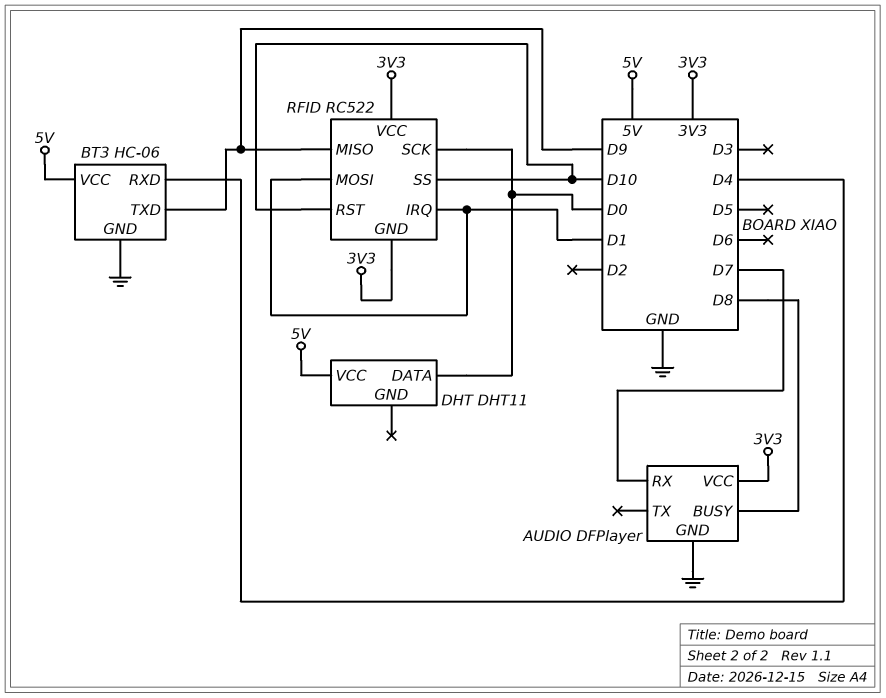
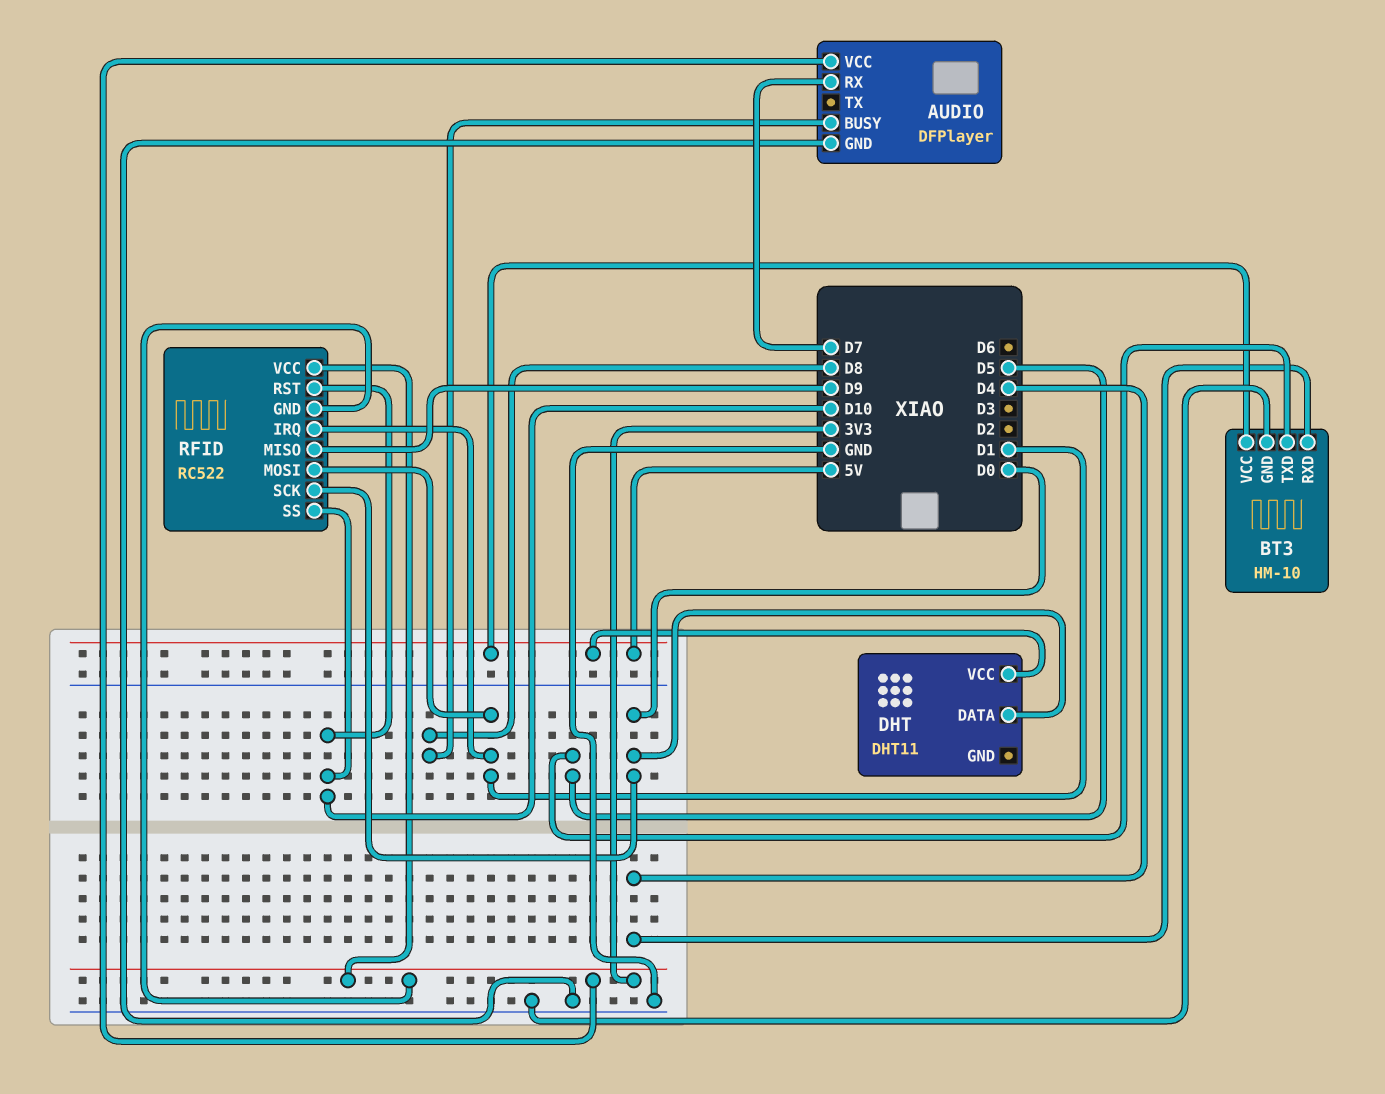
BT3: HC-06 -> HM-10
BT3 pin TXD: D9 -> D5

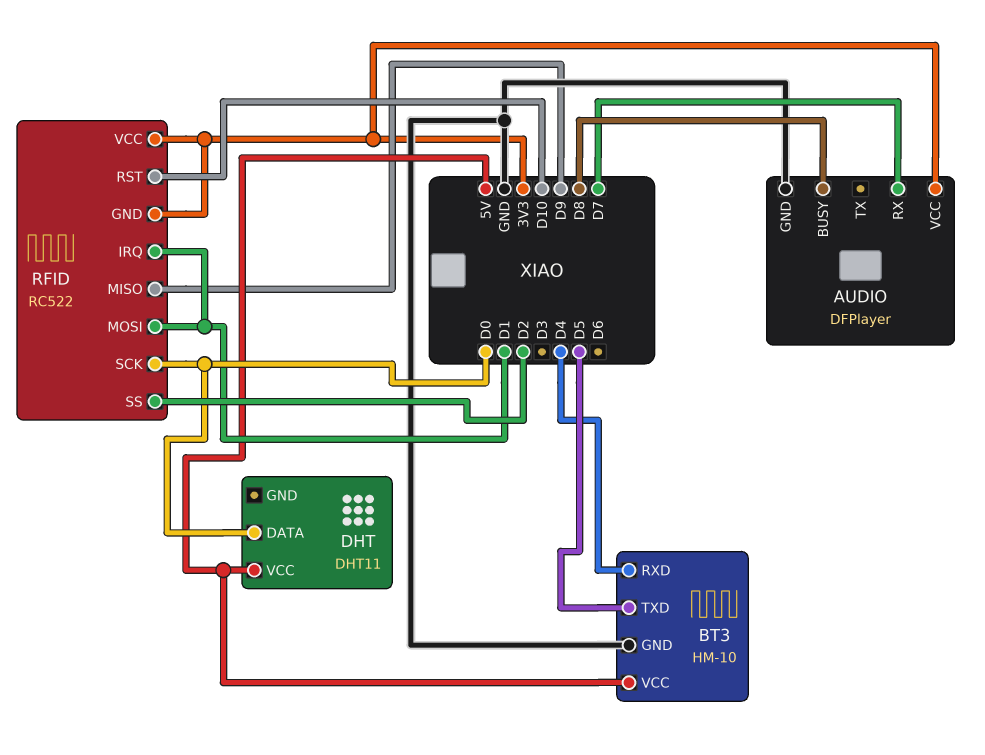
RFID pin SS: D10 -> D2

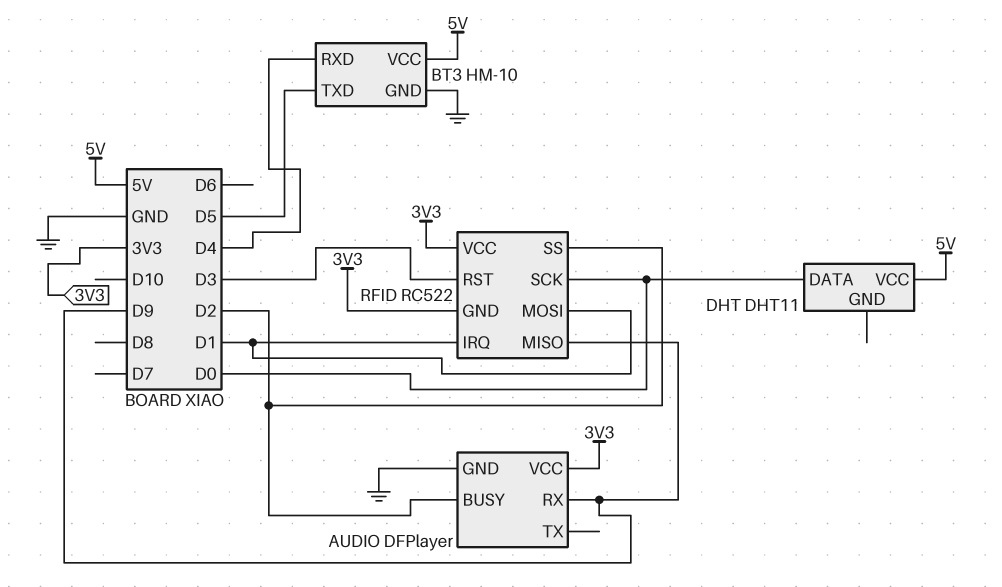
AUDIO pin BUSY: D8 -> D2
AUDIO pin RX: D7 -> D9
RFID pin RST: D10 -> D3

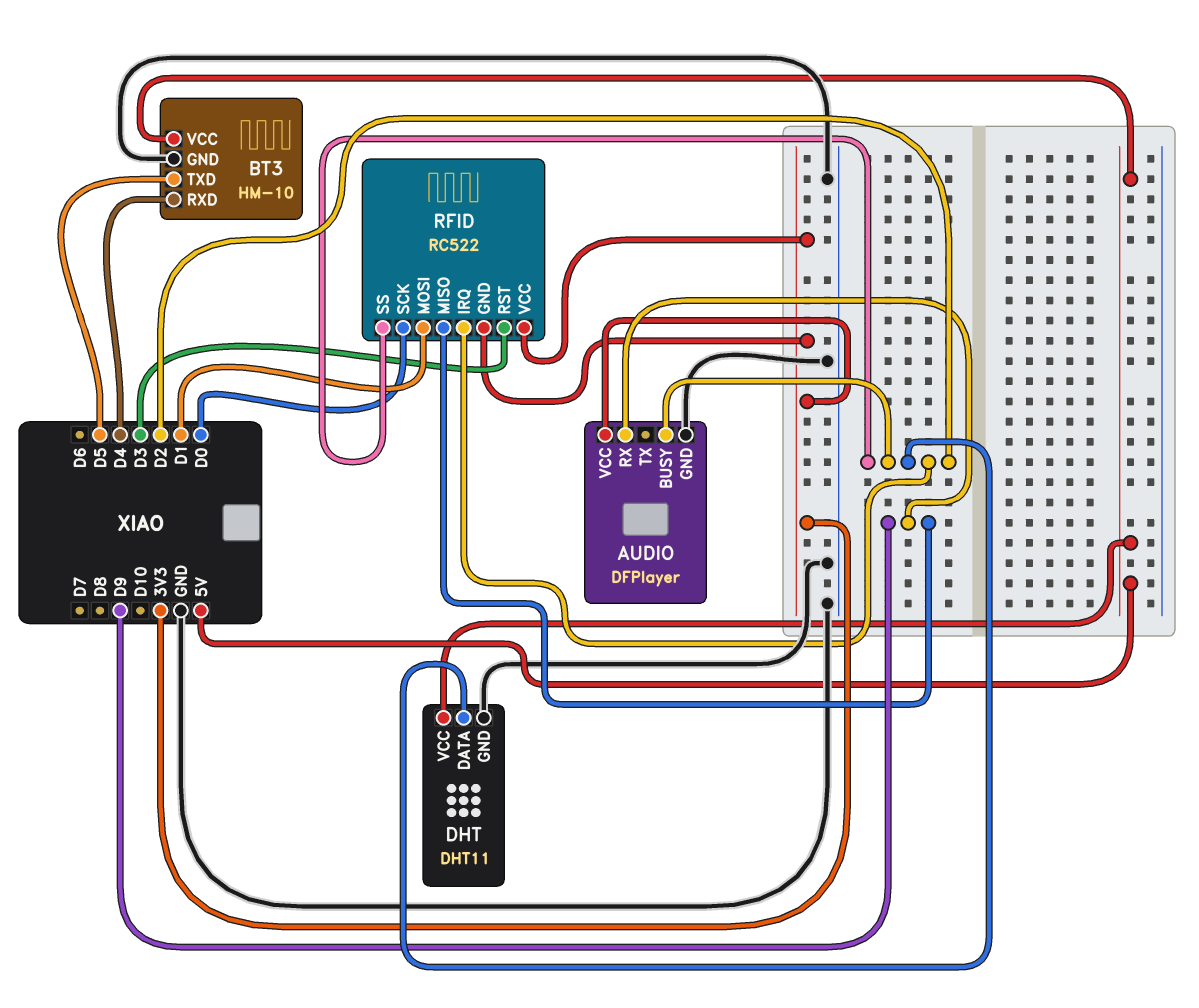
DHT pin DATA: D0 -> D2
DHT pin GND: none -> GND
RFID pin IRQ: D1 -> D2

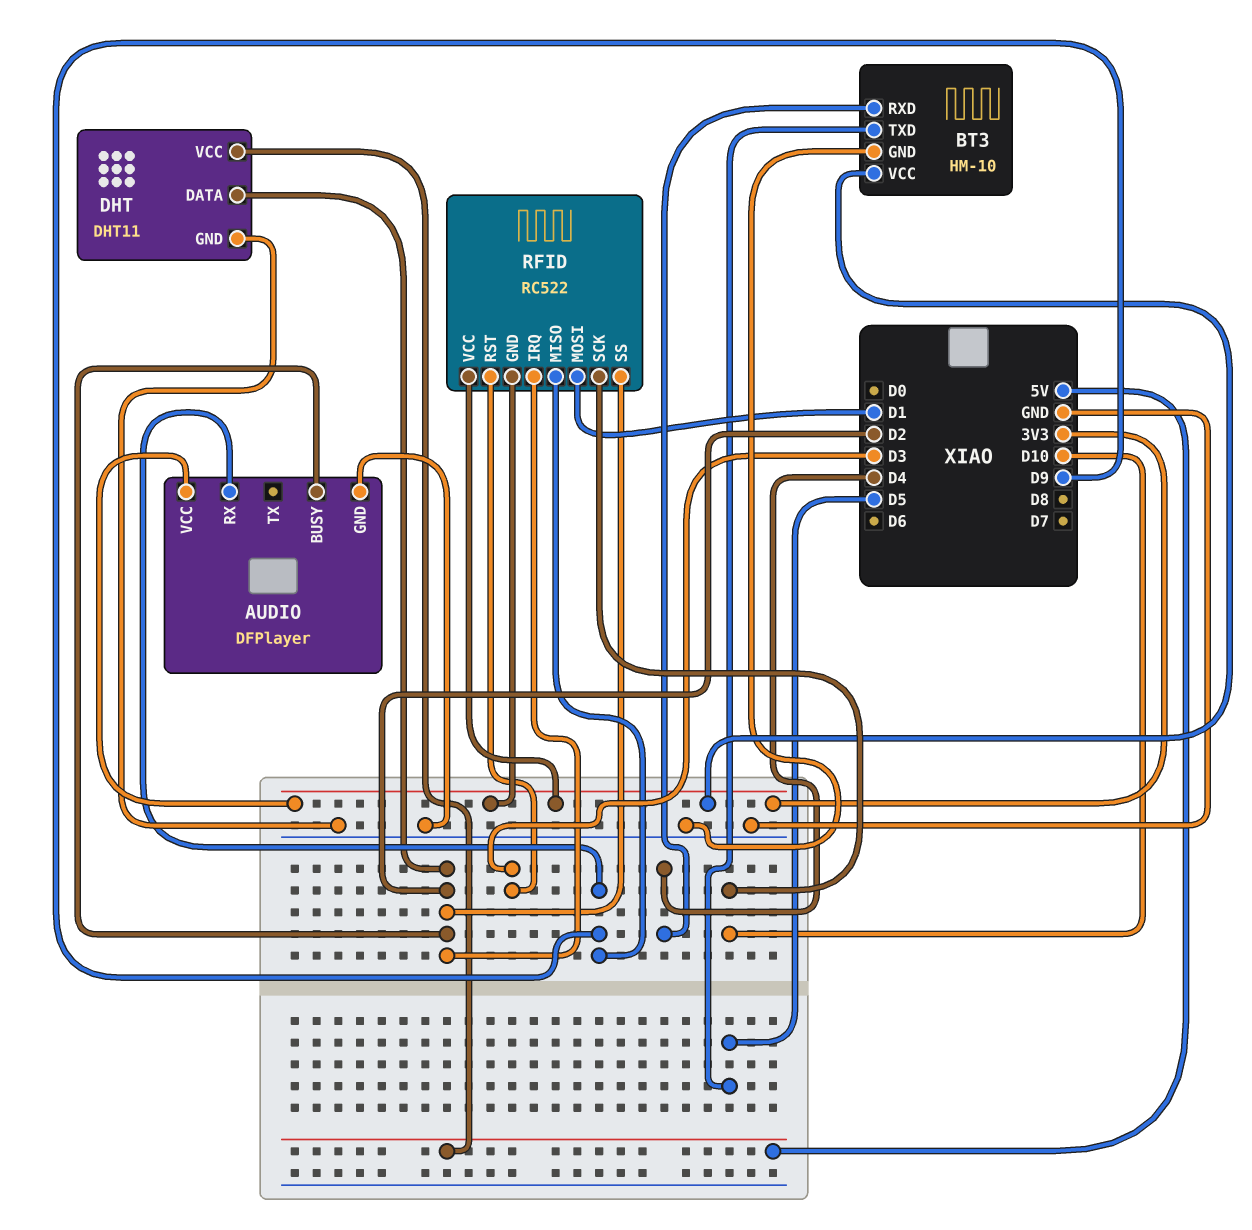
BT3 pin VCC: 5V -> 3V3
RFID pin SCK: D0 -> D10

